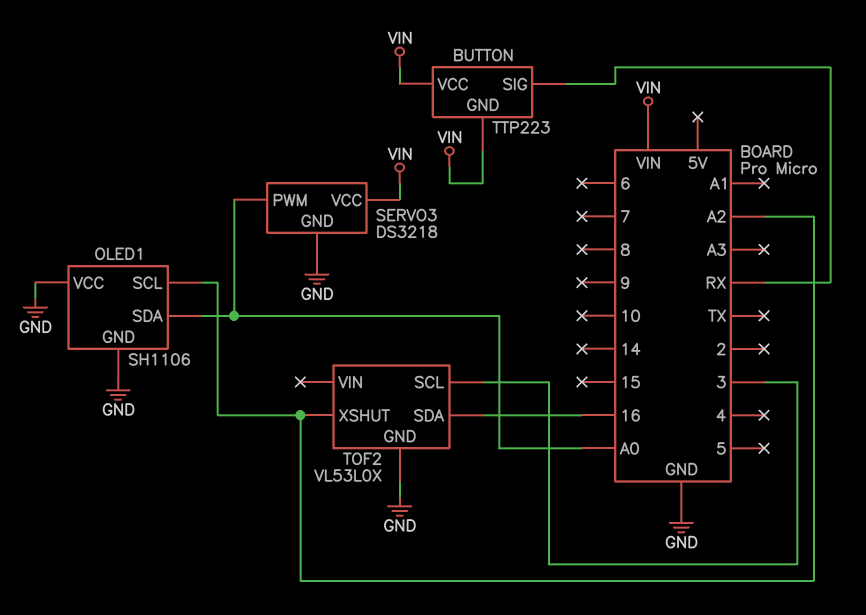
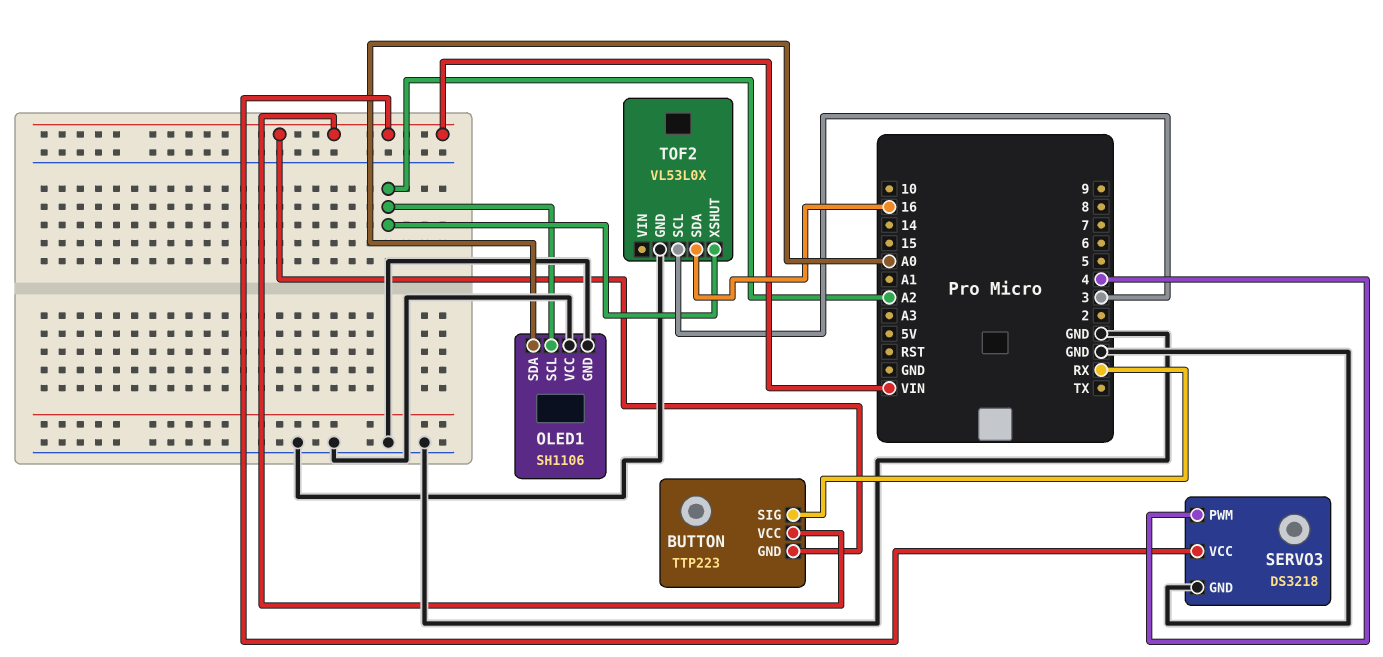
SERVO3 pin PWM: A0 -> 4

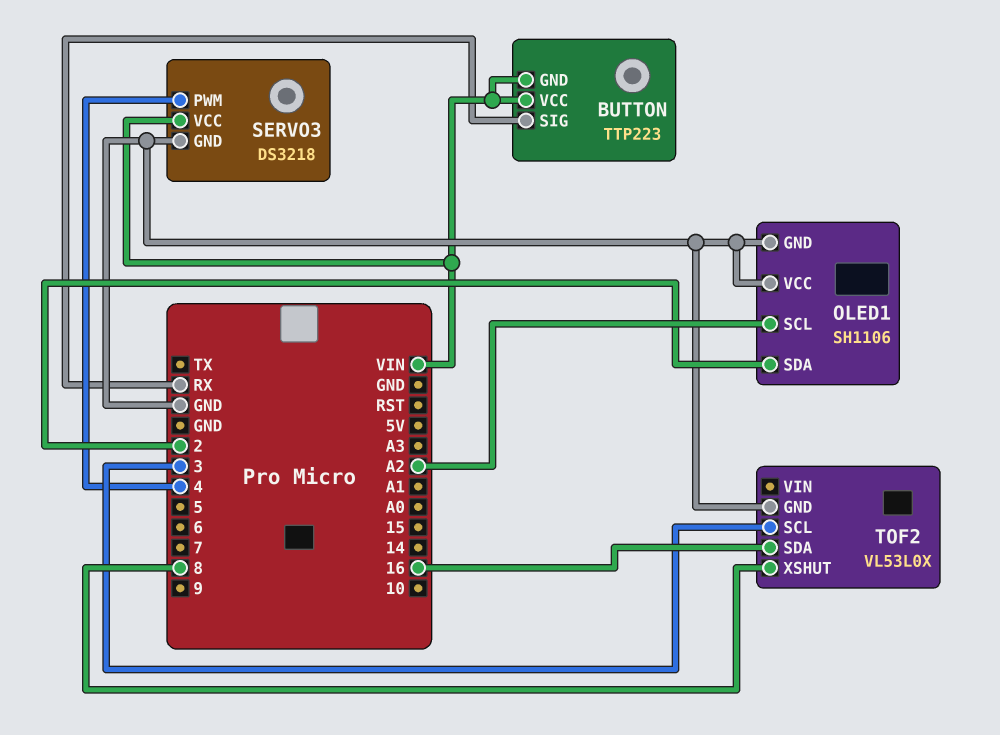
OLED1 pin SDA: A0 -> 2
TOF2 pin XSHUT: A2 -> 8

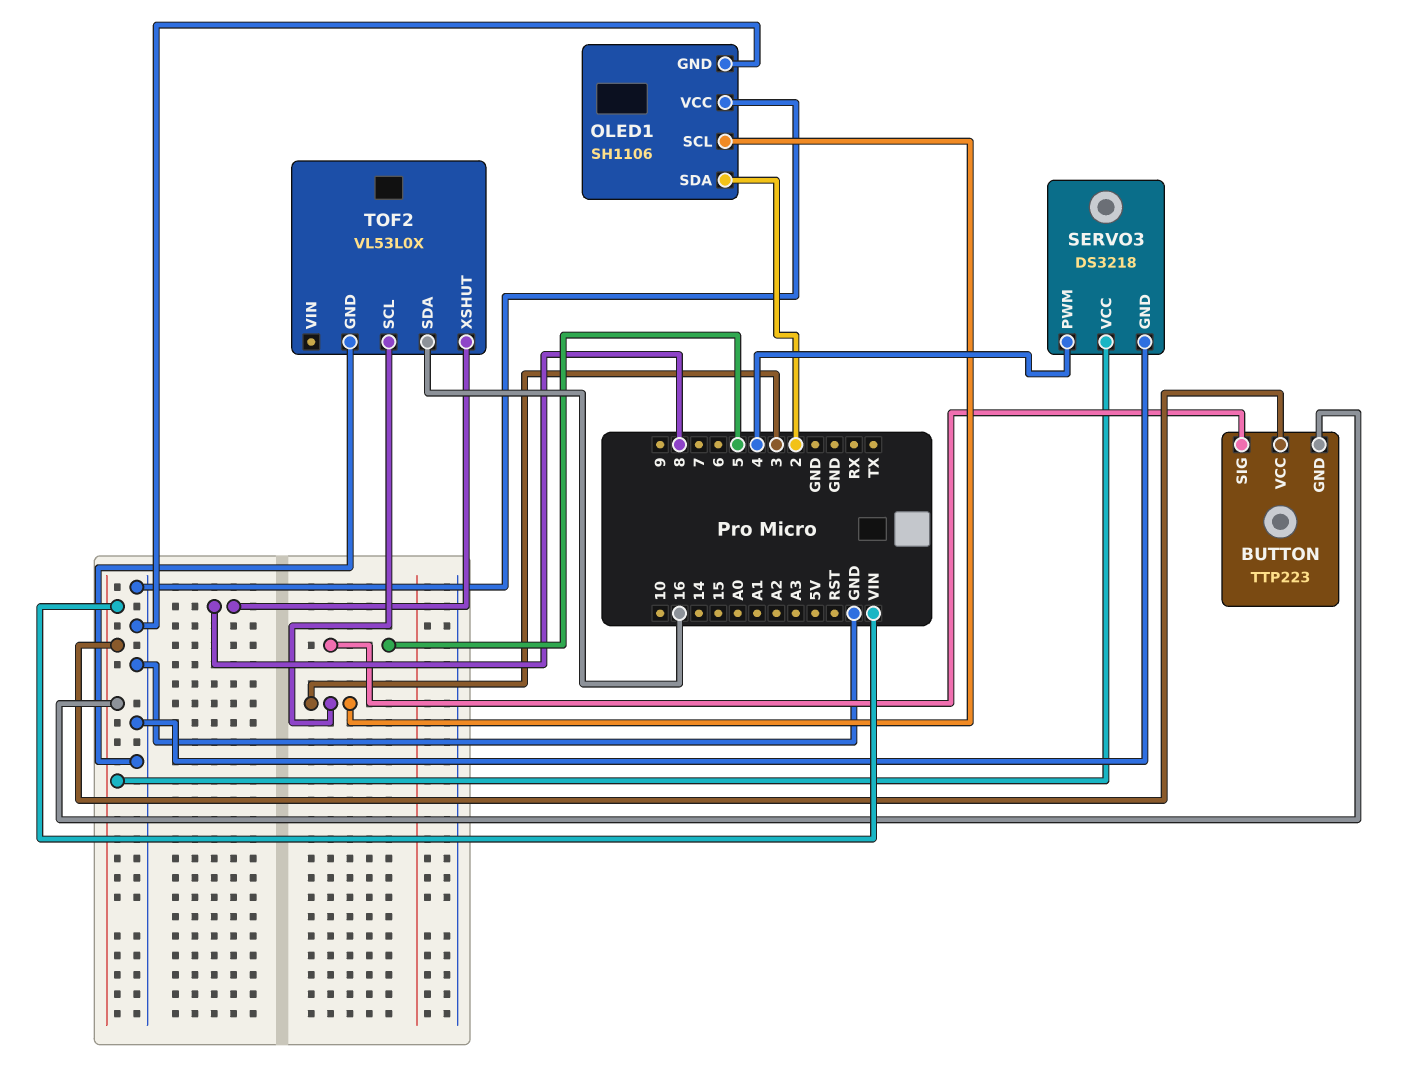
BUTTON pin SIG: RX -> 5
OLED1 pin SCL: A2 -> 3

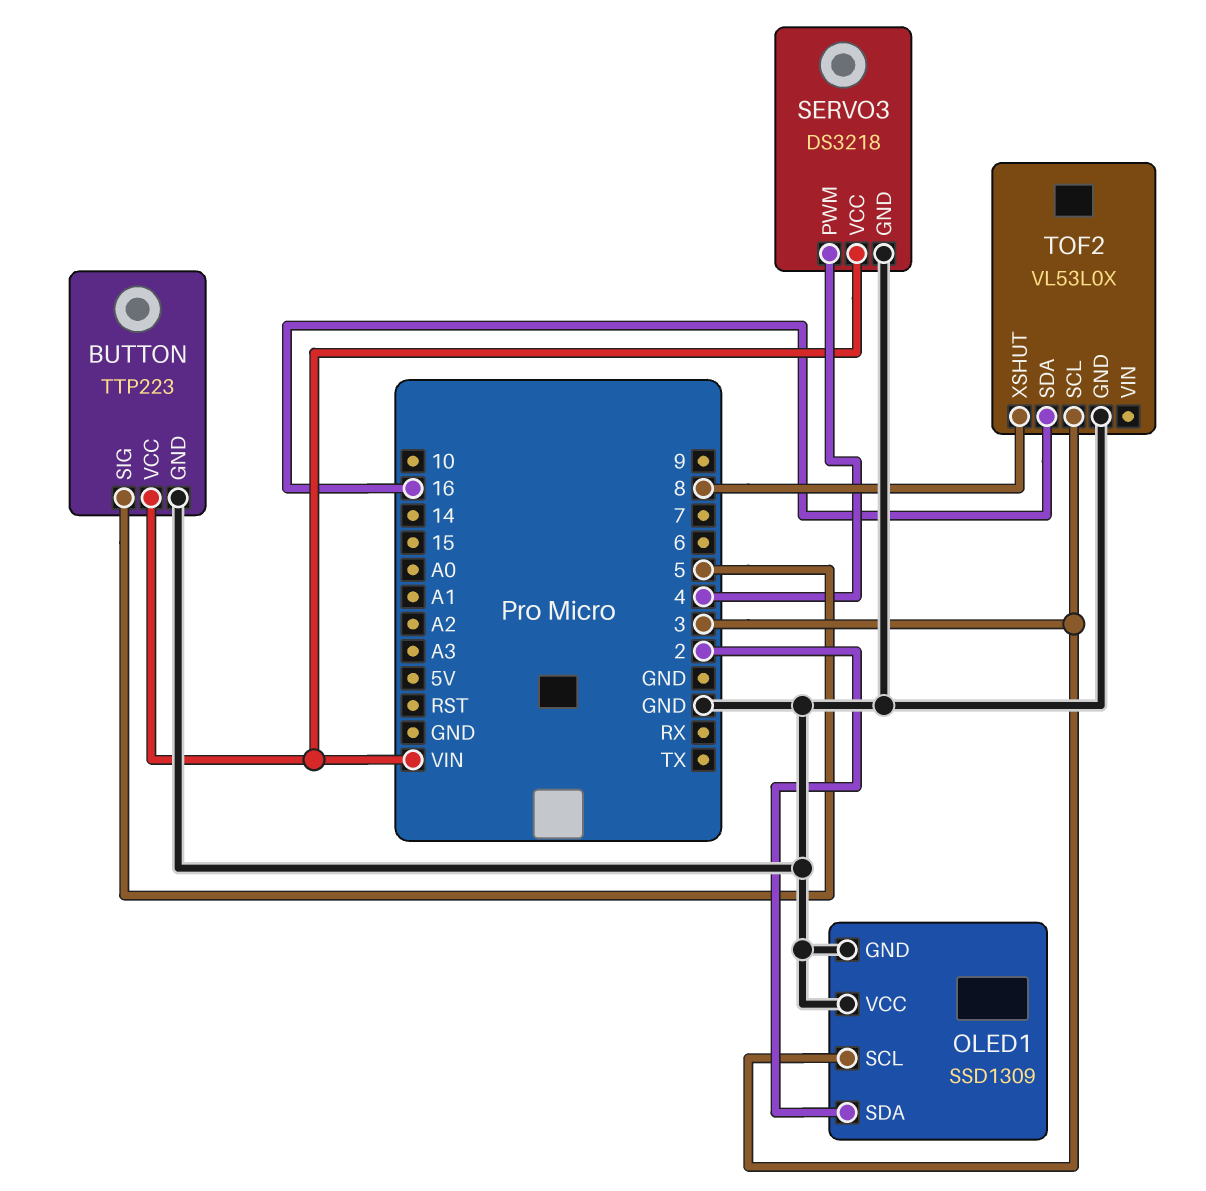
BUTTON pin GND: VIN -> GND
OLED1: SH1106 -> SSD1309

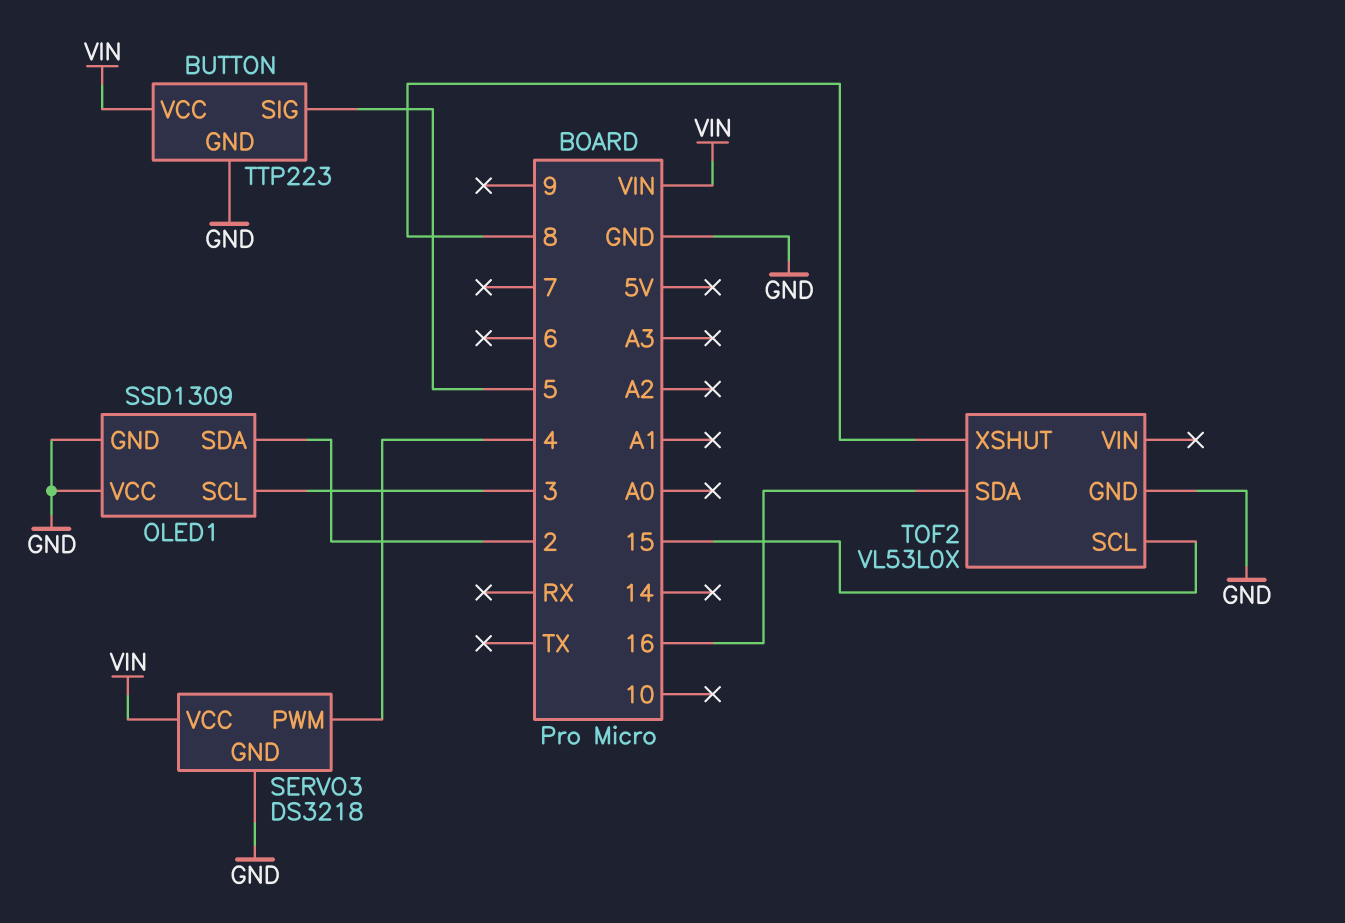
TOF2 pin SCL: 3 -> 15

